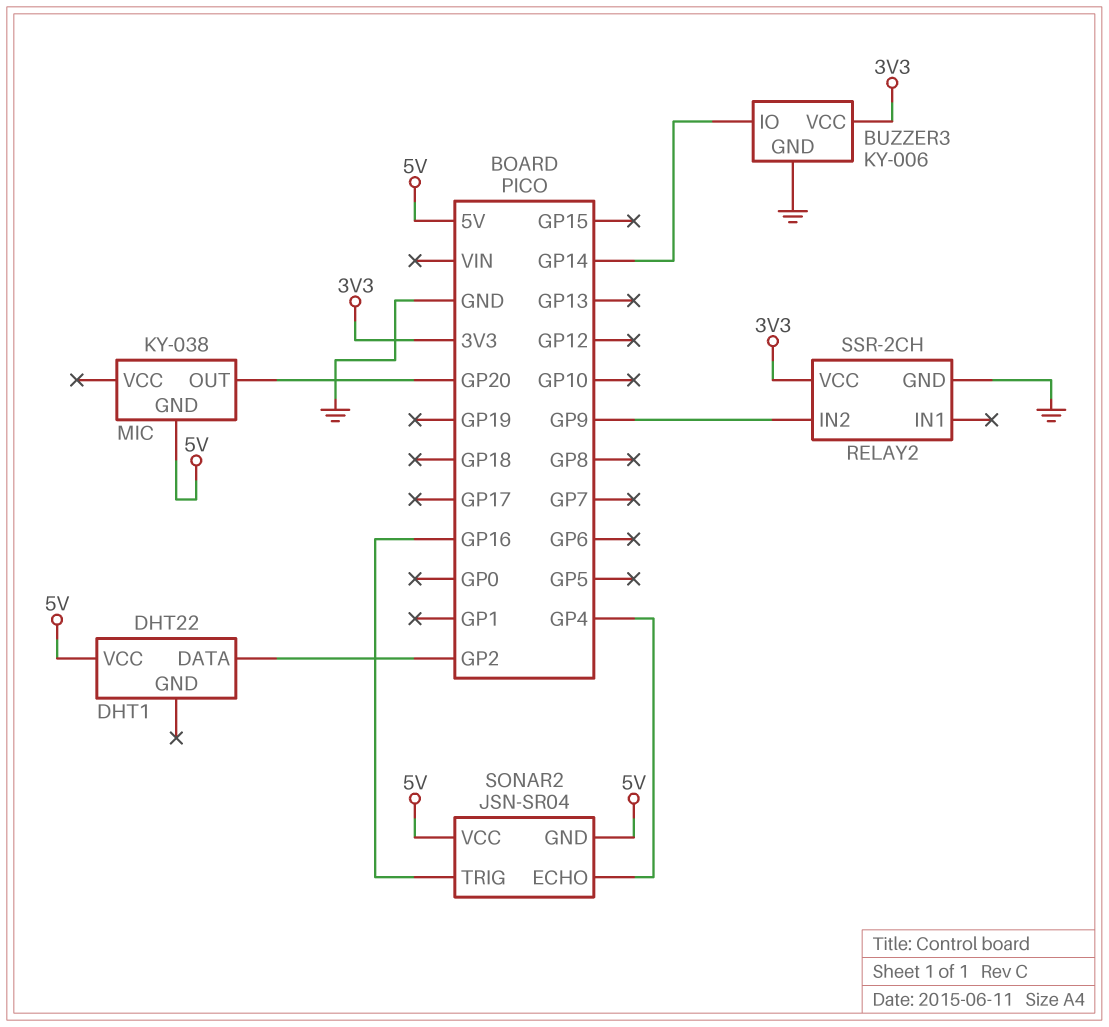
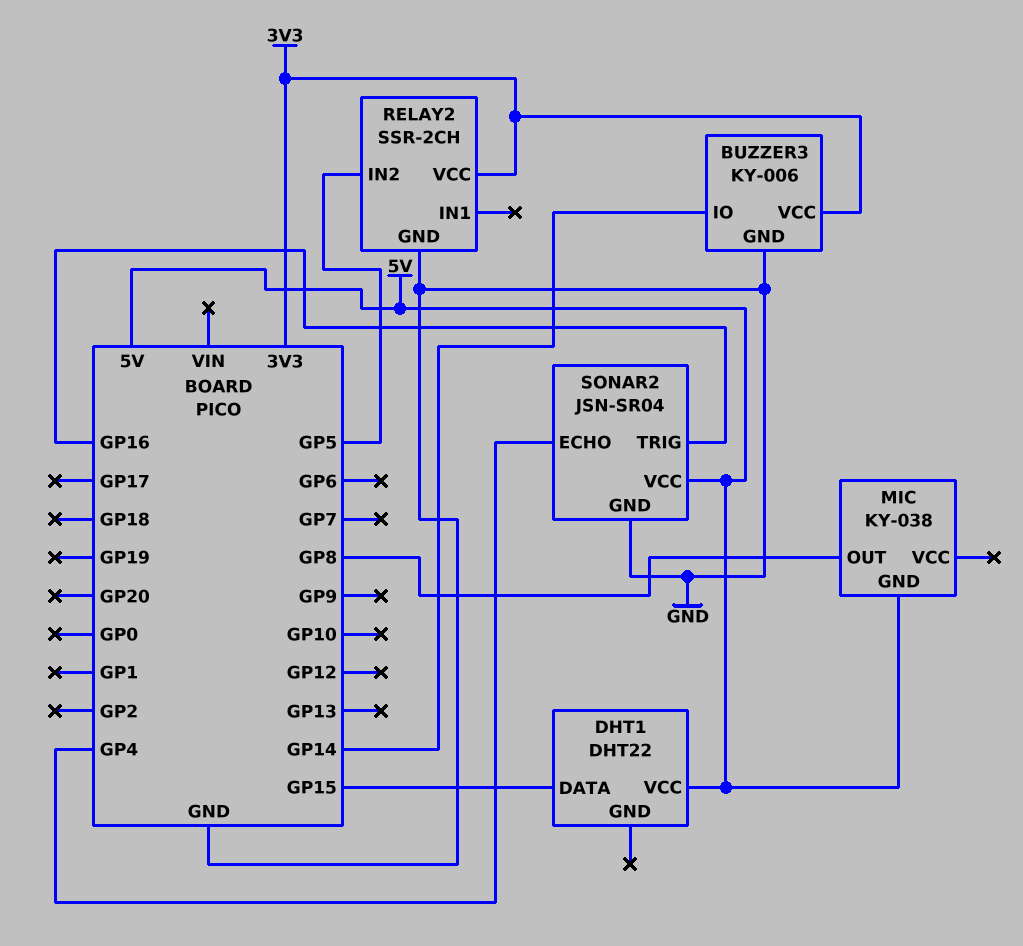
DHT1 pin DATA: GP2 -> GP15
MIC pin OUT: GP20 -> GP8
RELAY2 pin IN2: GP9 -> GP5
SONAR2 pin GND: 5V -> GND

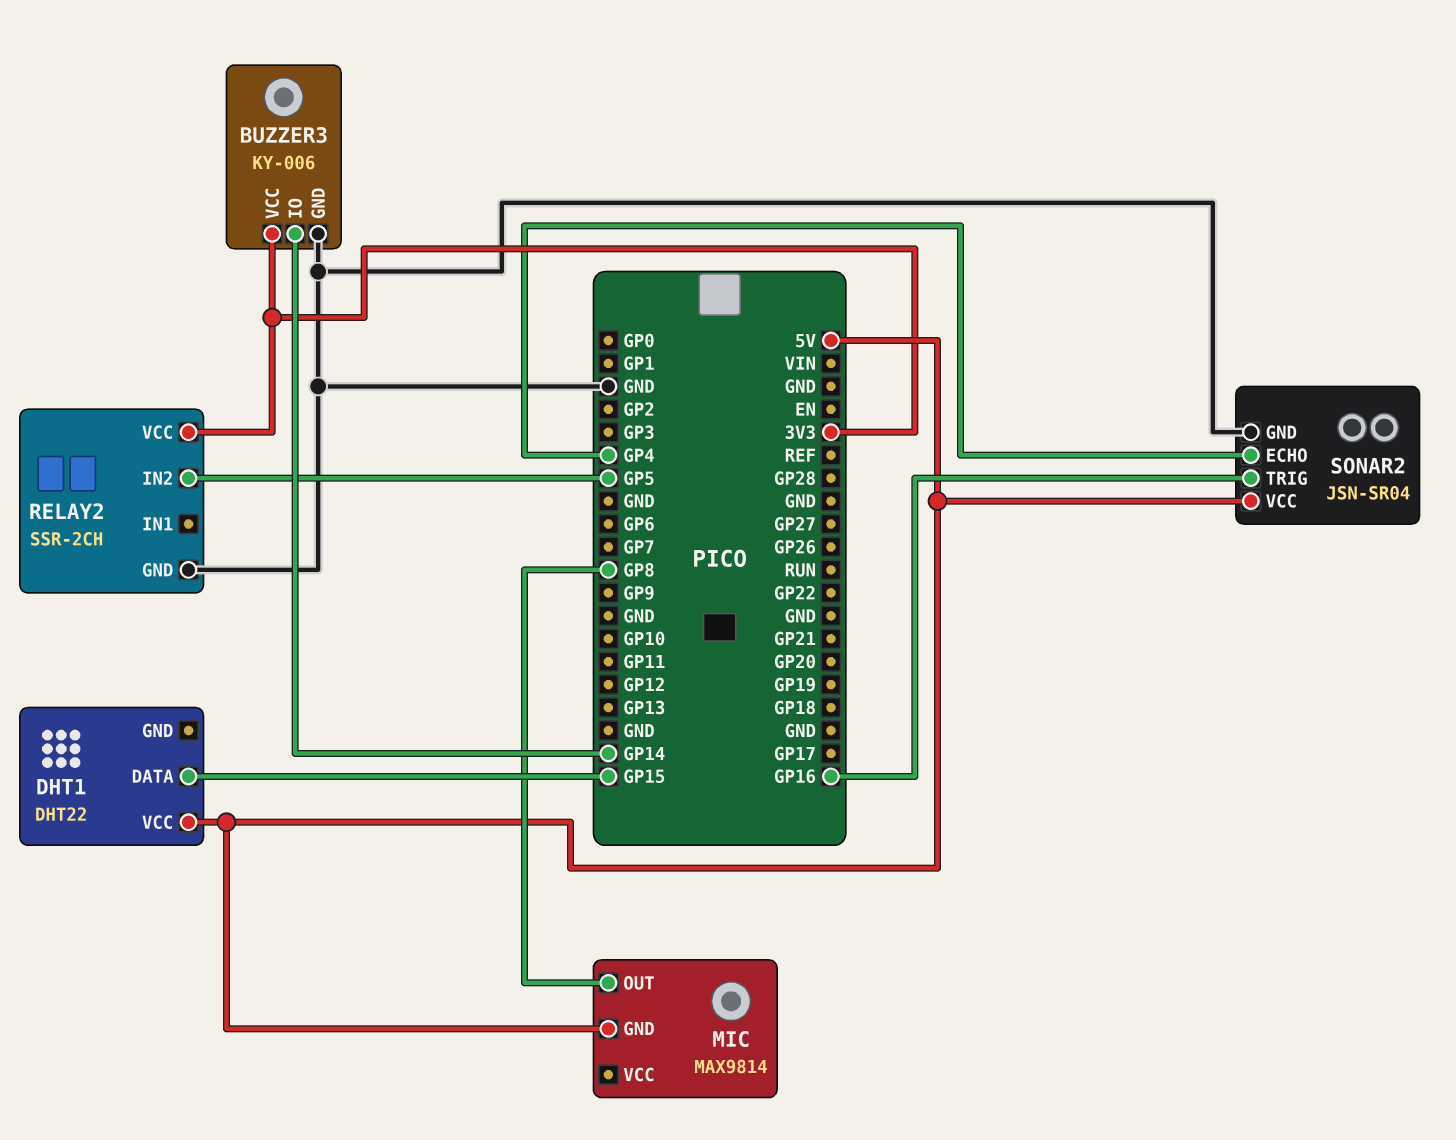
MIC: KY-038 -> MAX9814

